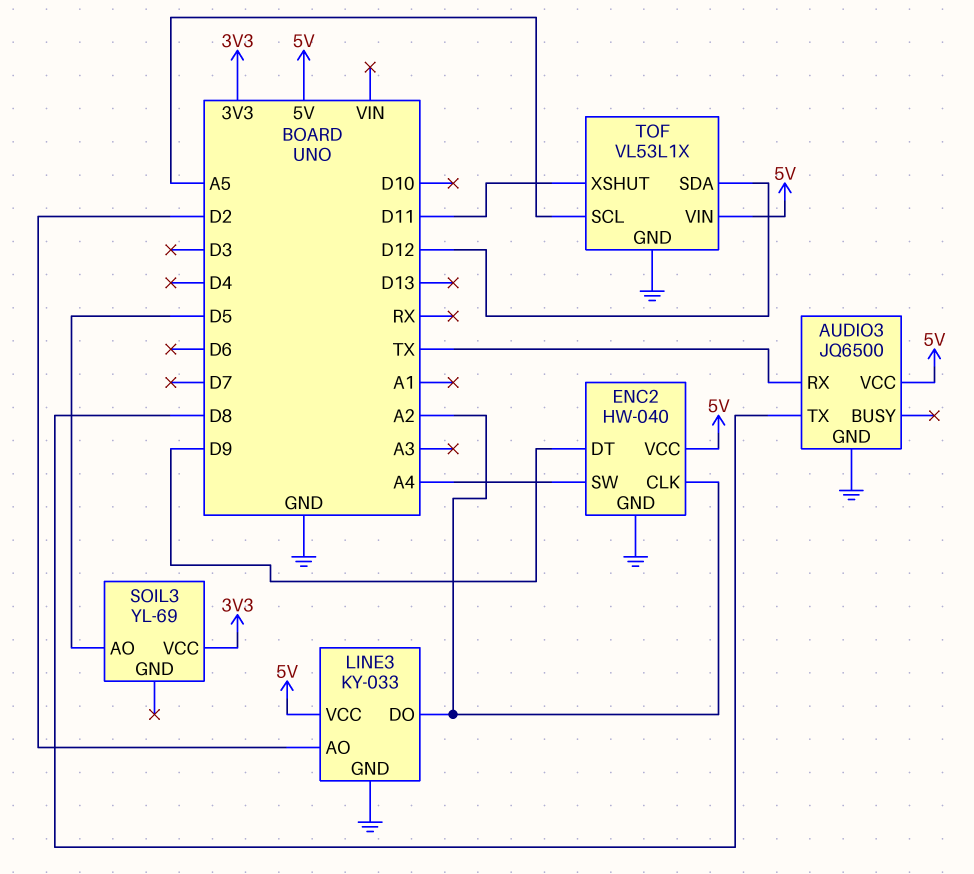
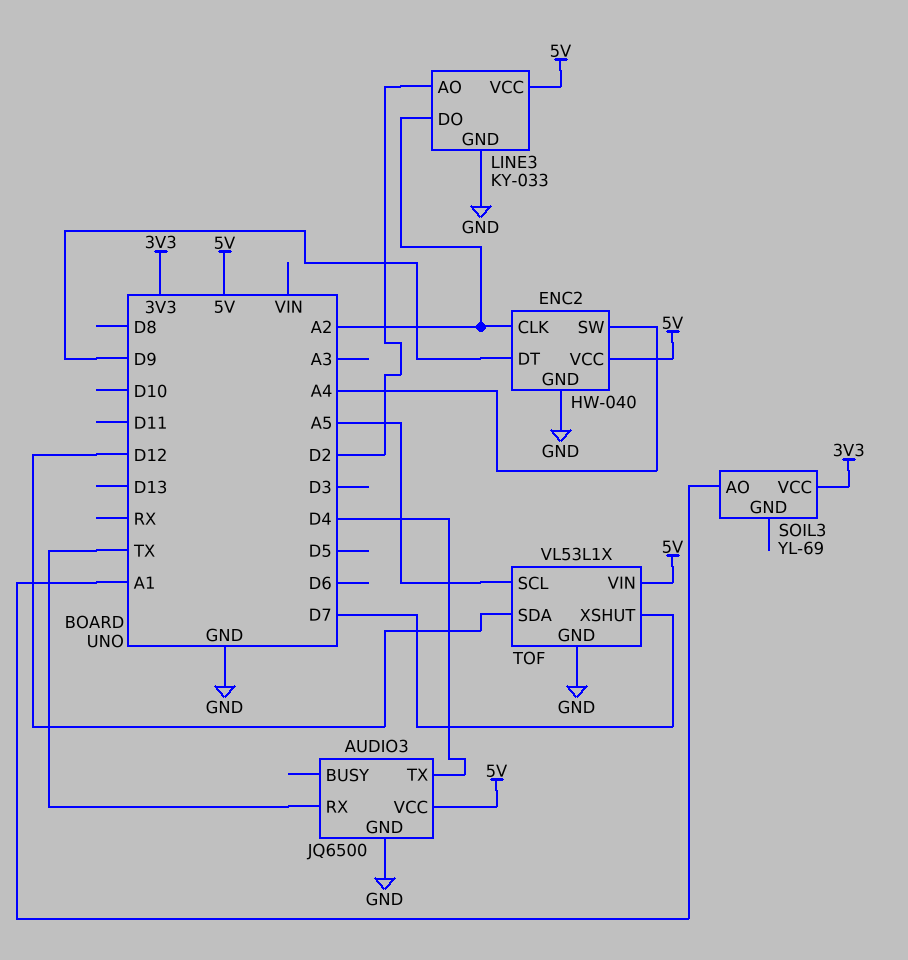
AUDIO3 pin TX: D8 -> D4
SOIL3 pin AO: D5 -> A1
TOF pin XSHUT: D11 -> D7

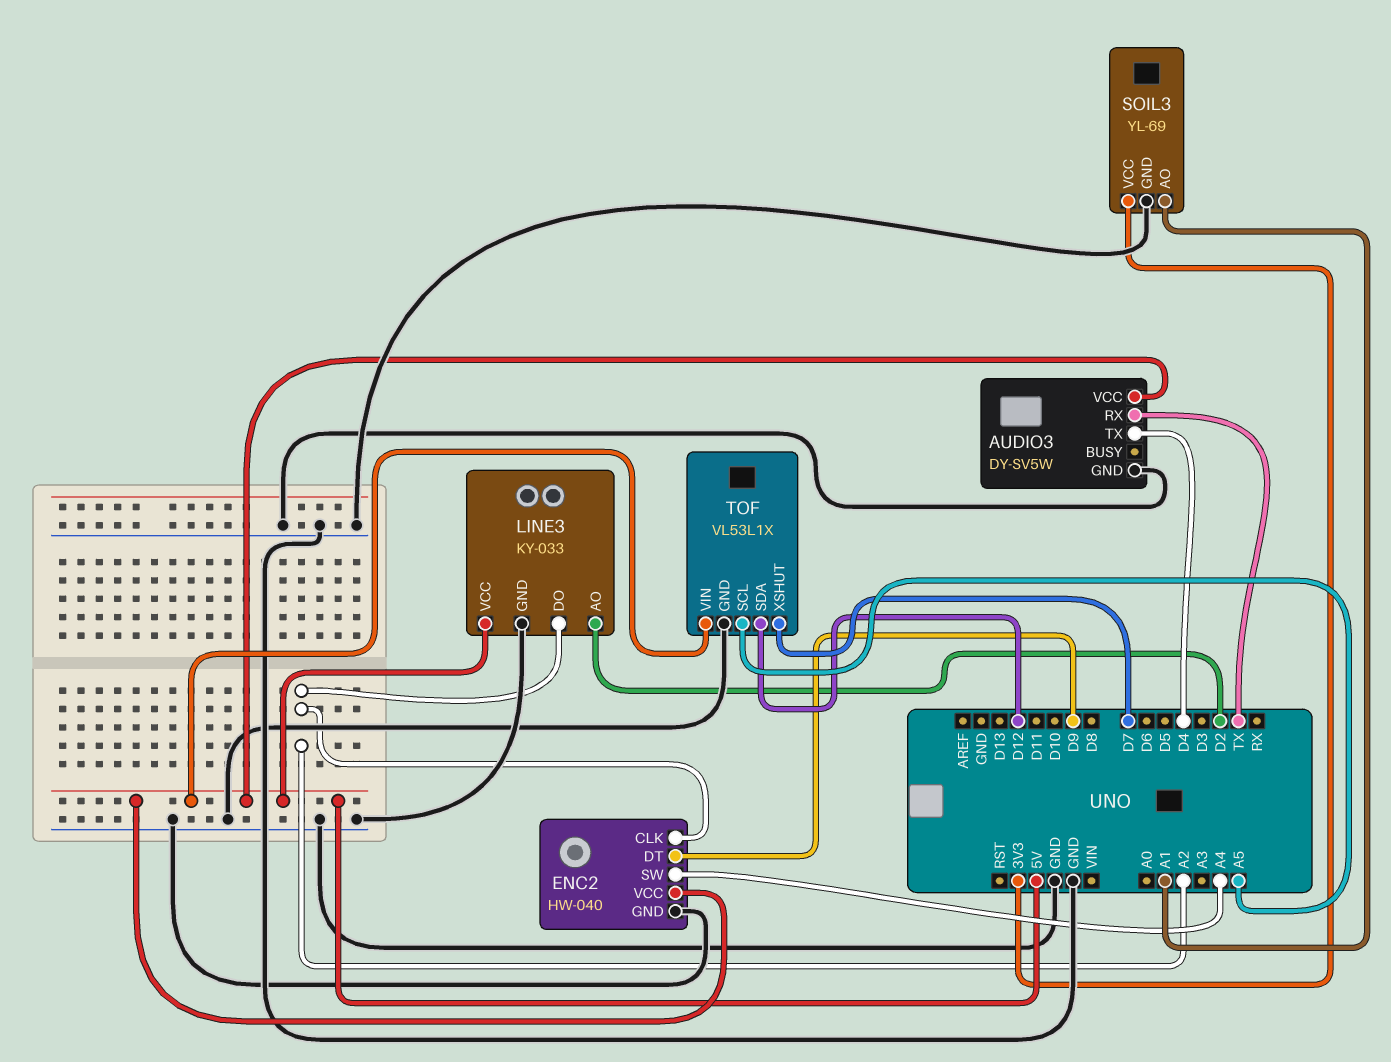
AUDIO3: JQ6500 -> DY-SV5W
SOIL3 pin GND: none -> GND

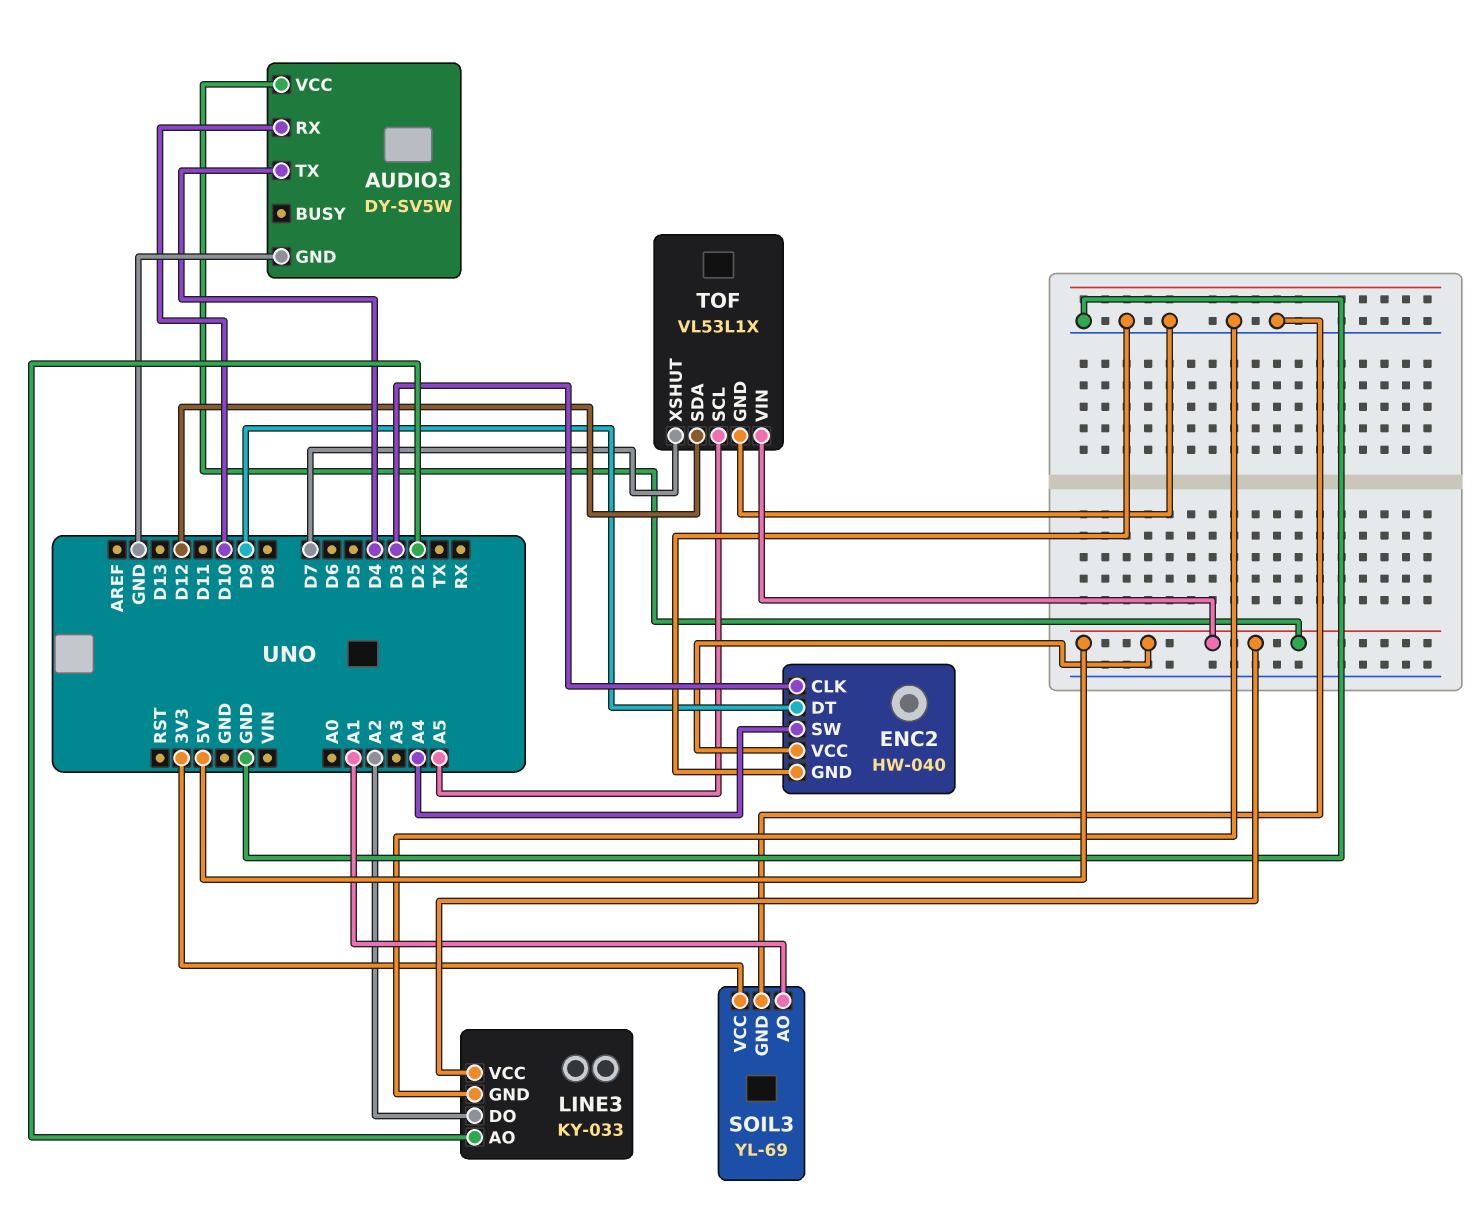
AUDIO3 pin RX: TX -> D10
ENC2 pin CLK: A2 -> D3

